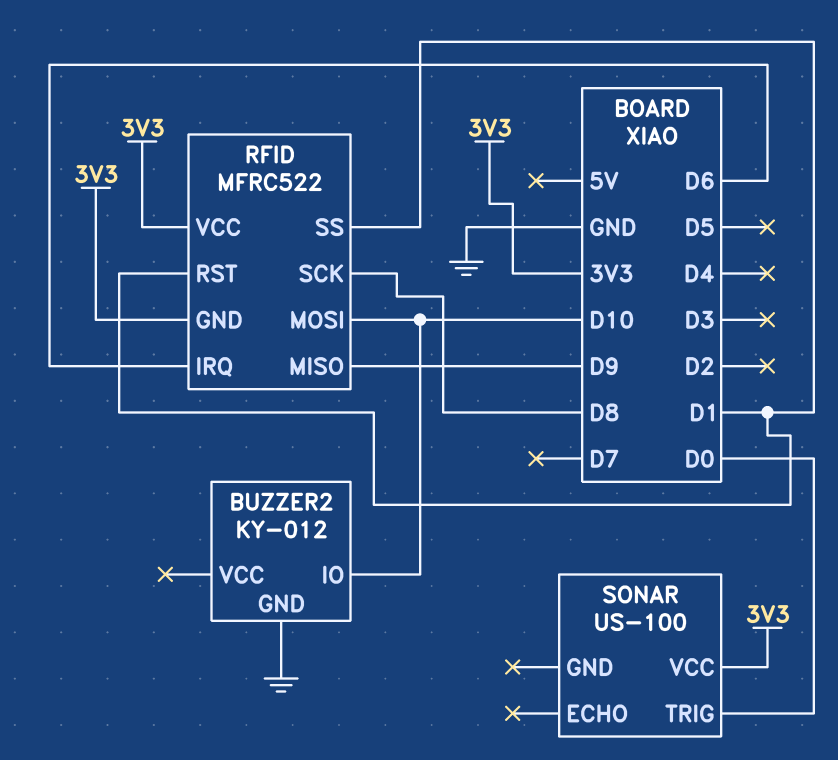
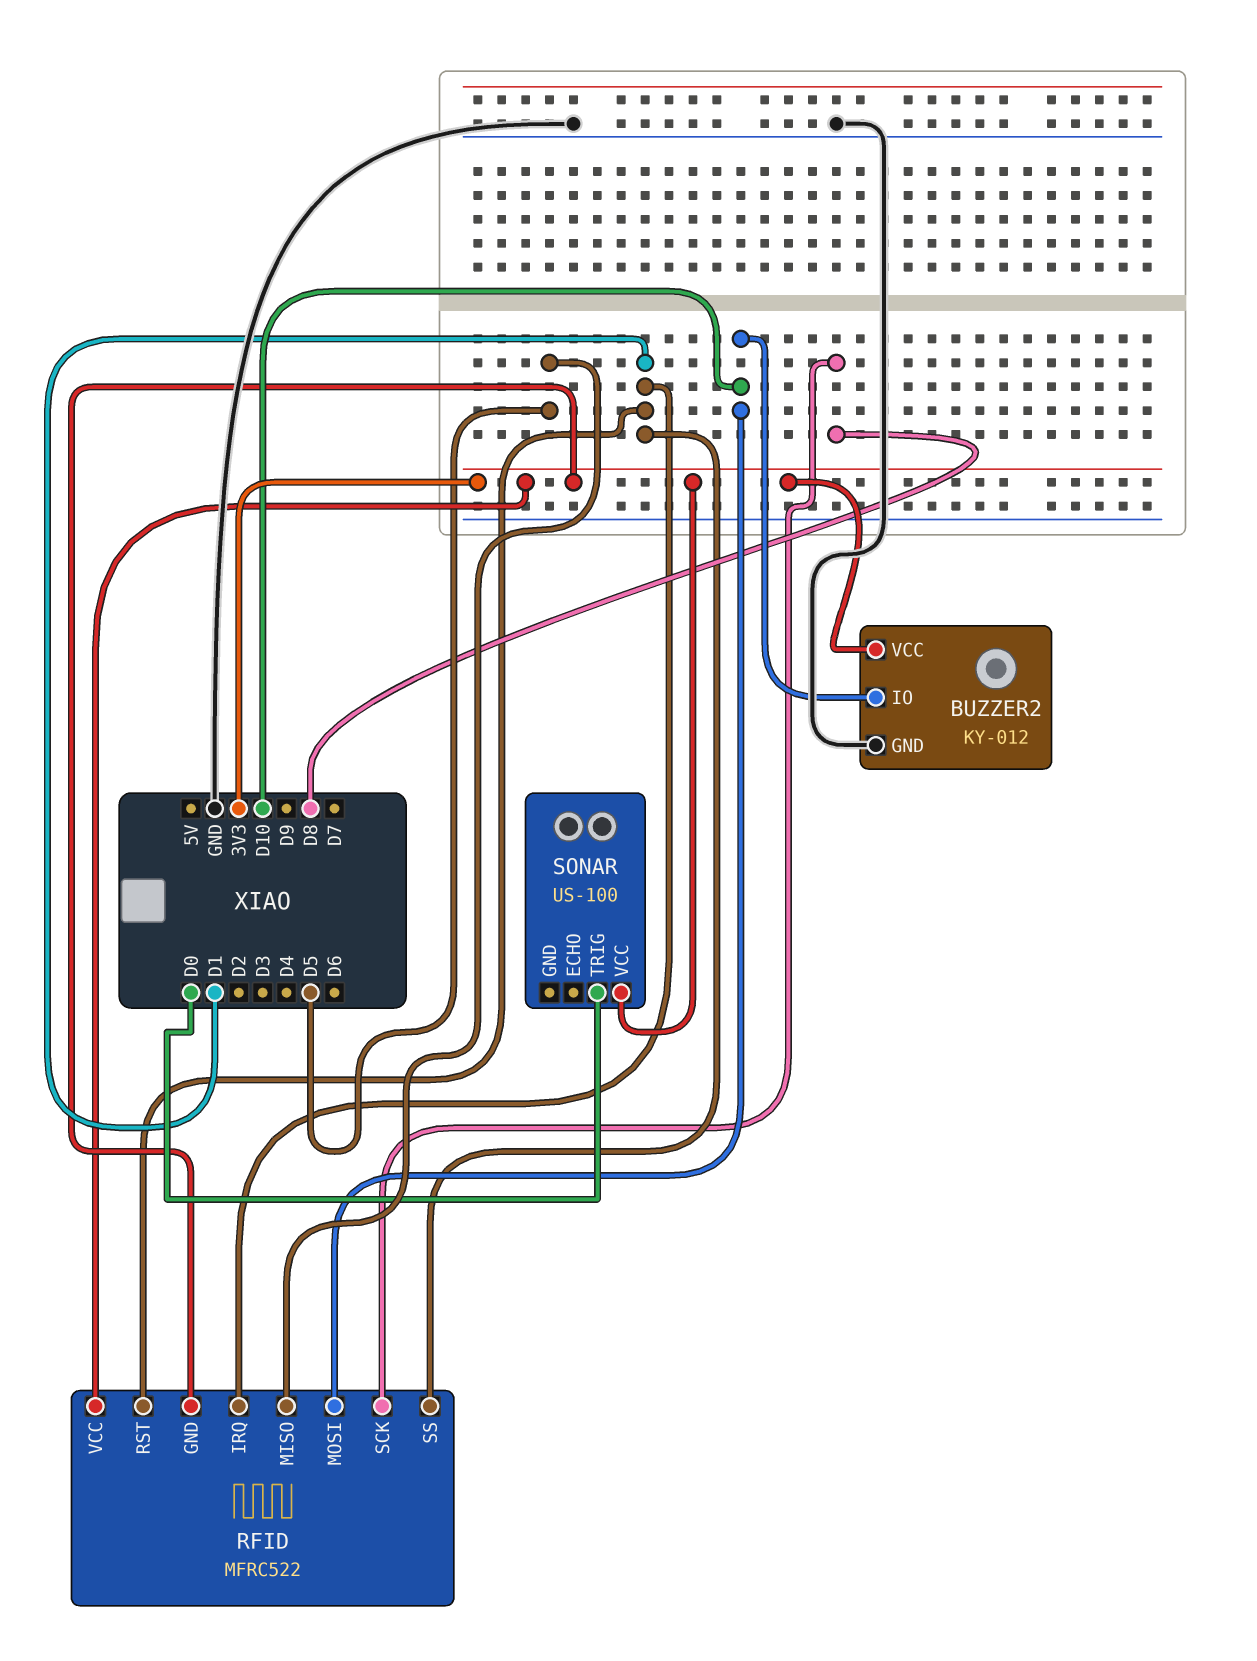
BUZZER2 pin VCC: none -> 3V3
RFID pin IRQ: D6 -> D1
RFID pin MISO: D9 -> D5

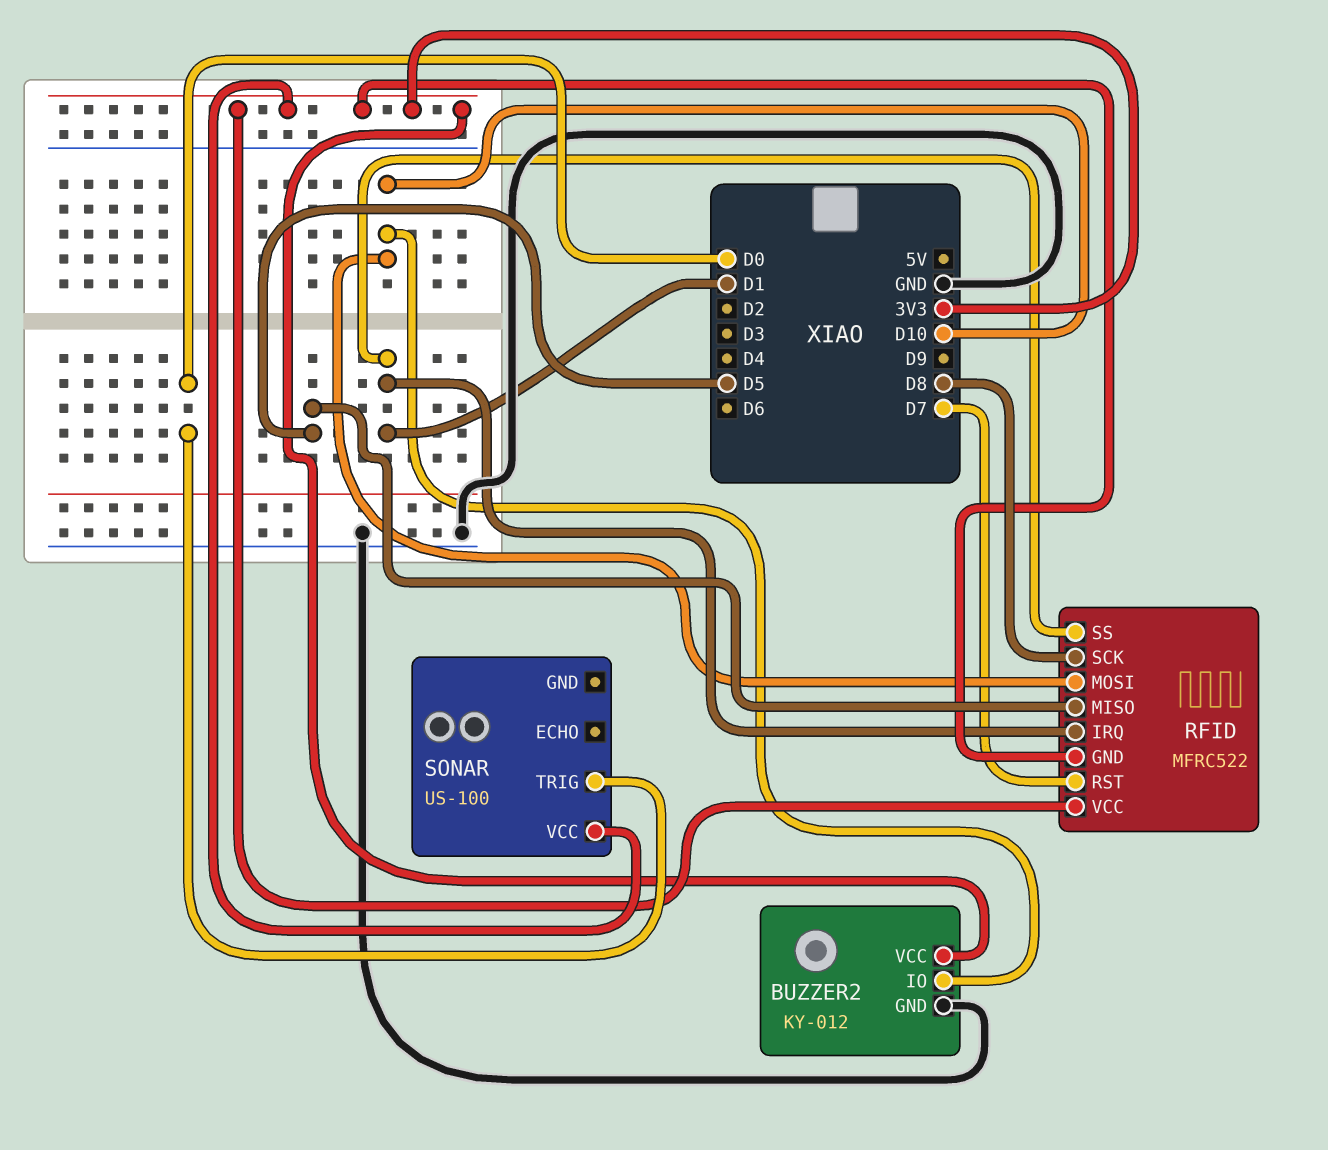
RFID pin RST: D1 -> D7

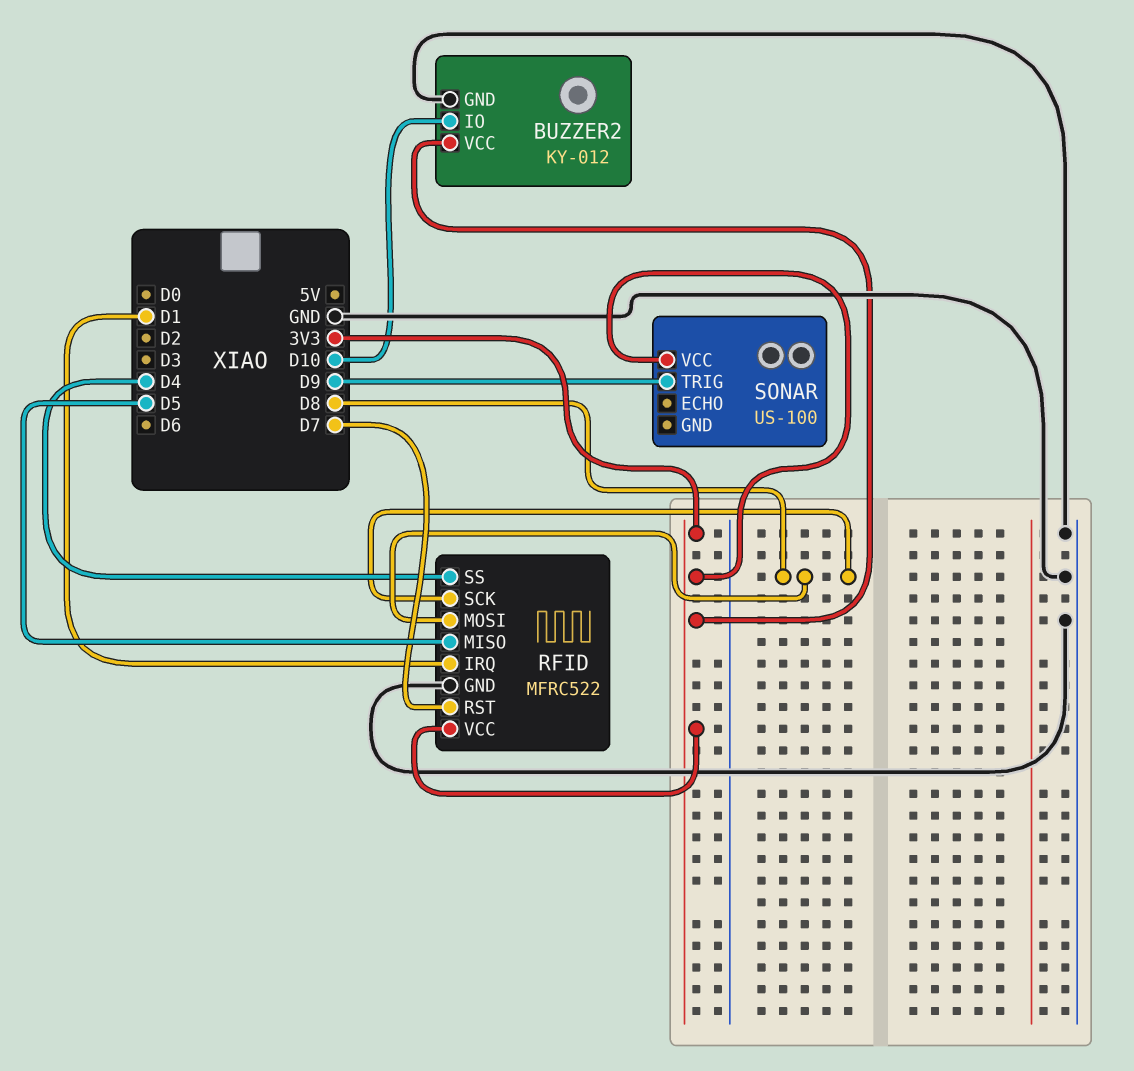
RFID pin GND: 3V3 -> GND
RFID pin MOSI: D10 -> D8
RFID pin SS: D1 -> D4
SONAR pin TRIG: D0 -> D9

